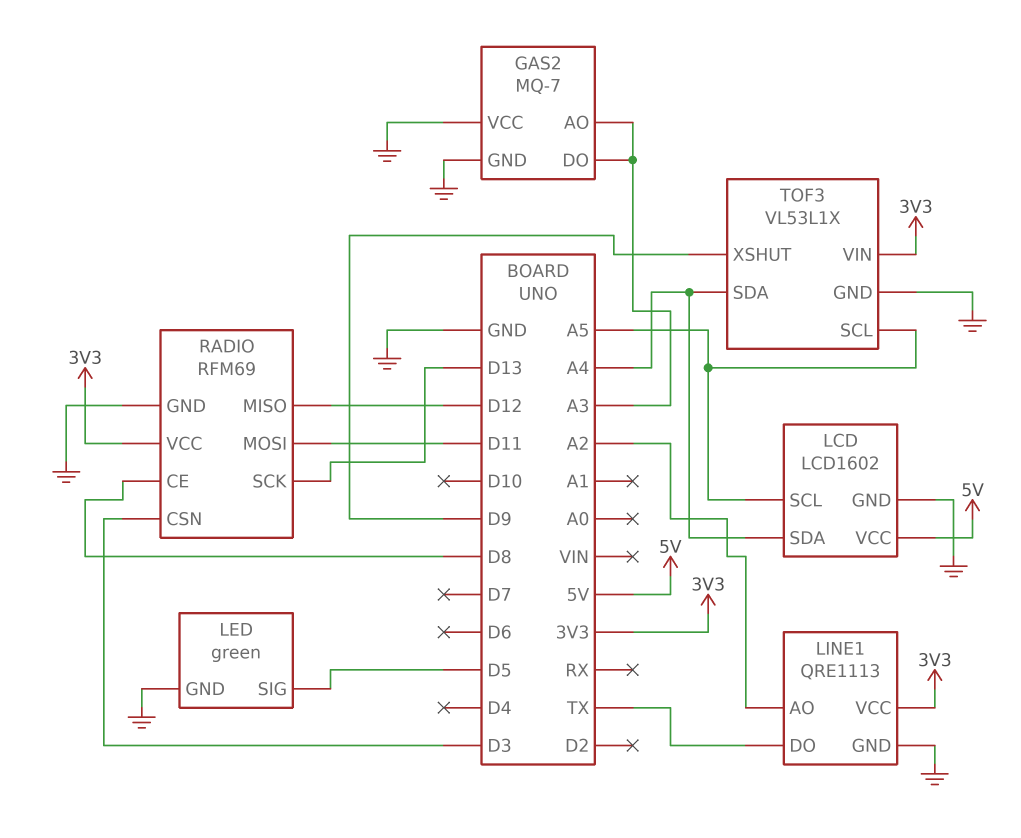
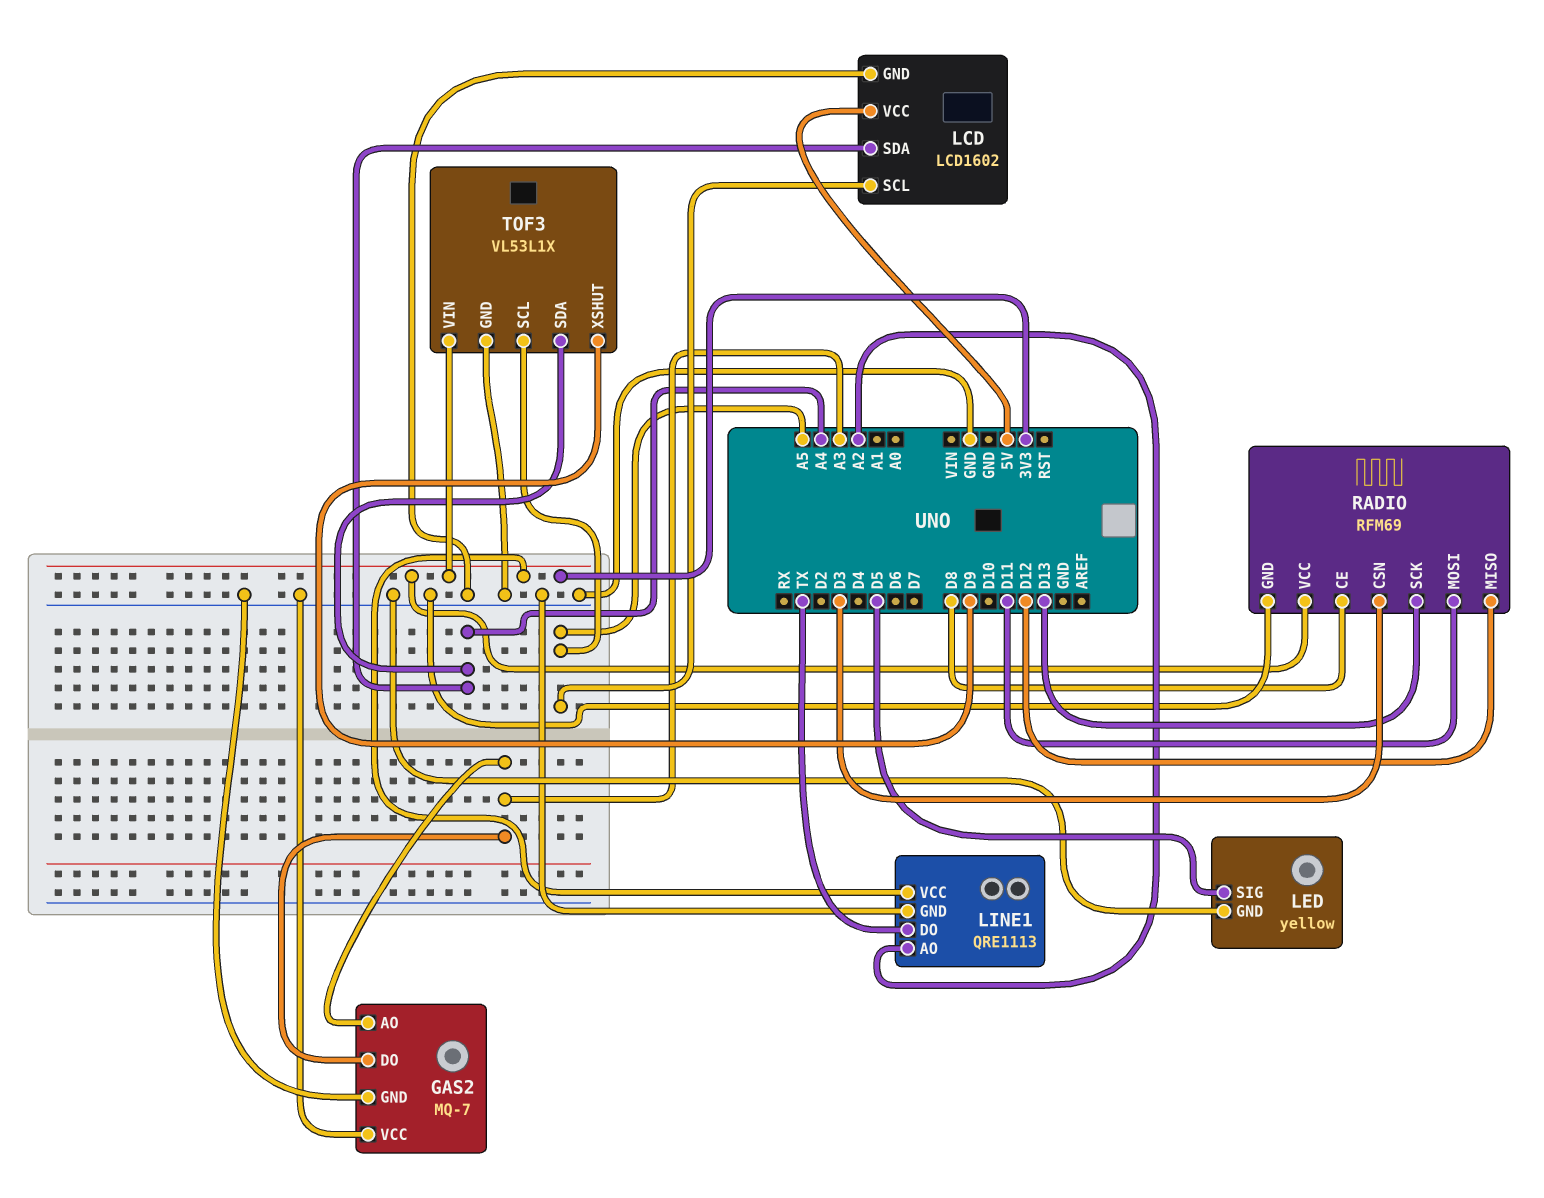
LED: green -> yellow

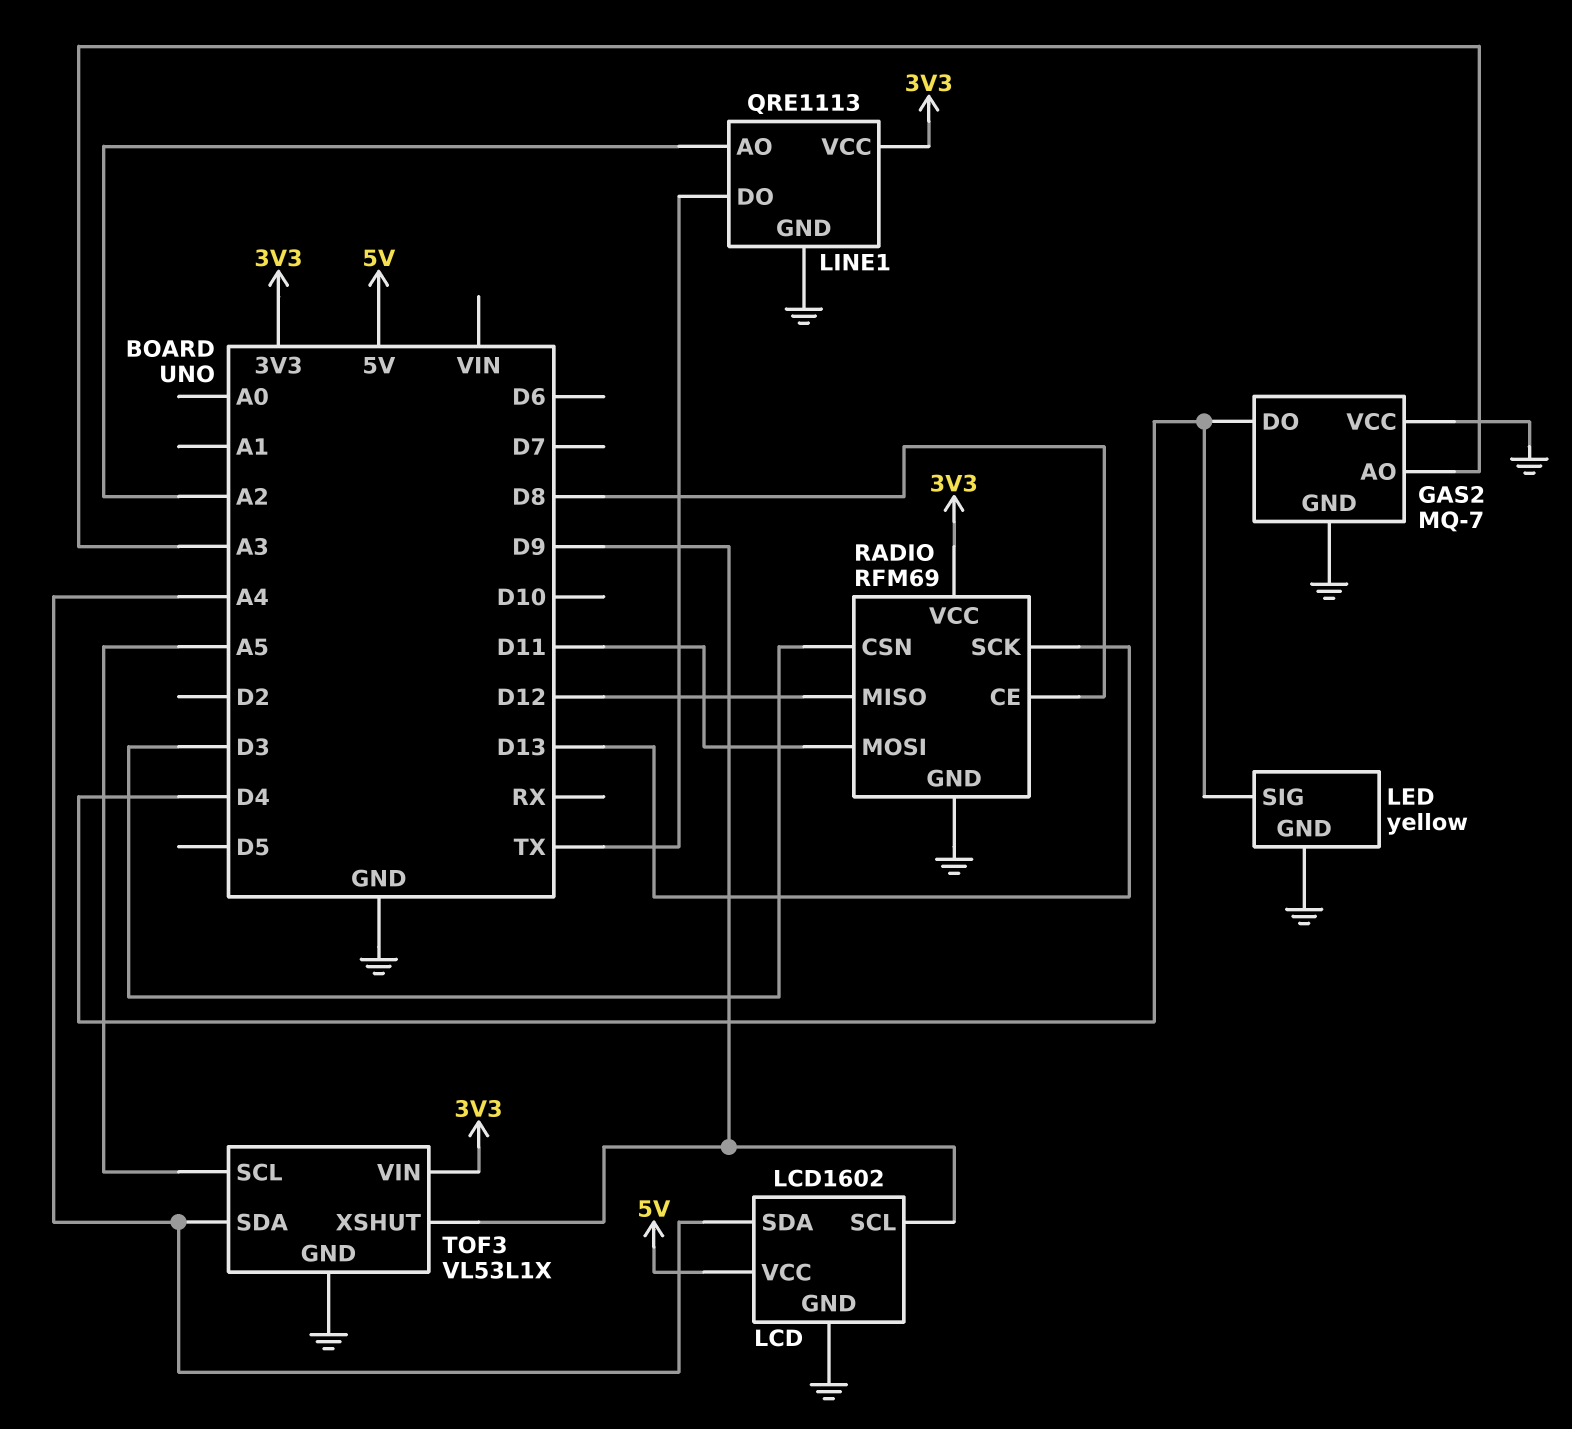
GAS2 pin DO: A3 -> D4
LCD pin SCL: A5 -> D9
LED pin SIG: D5 -> D4

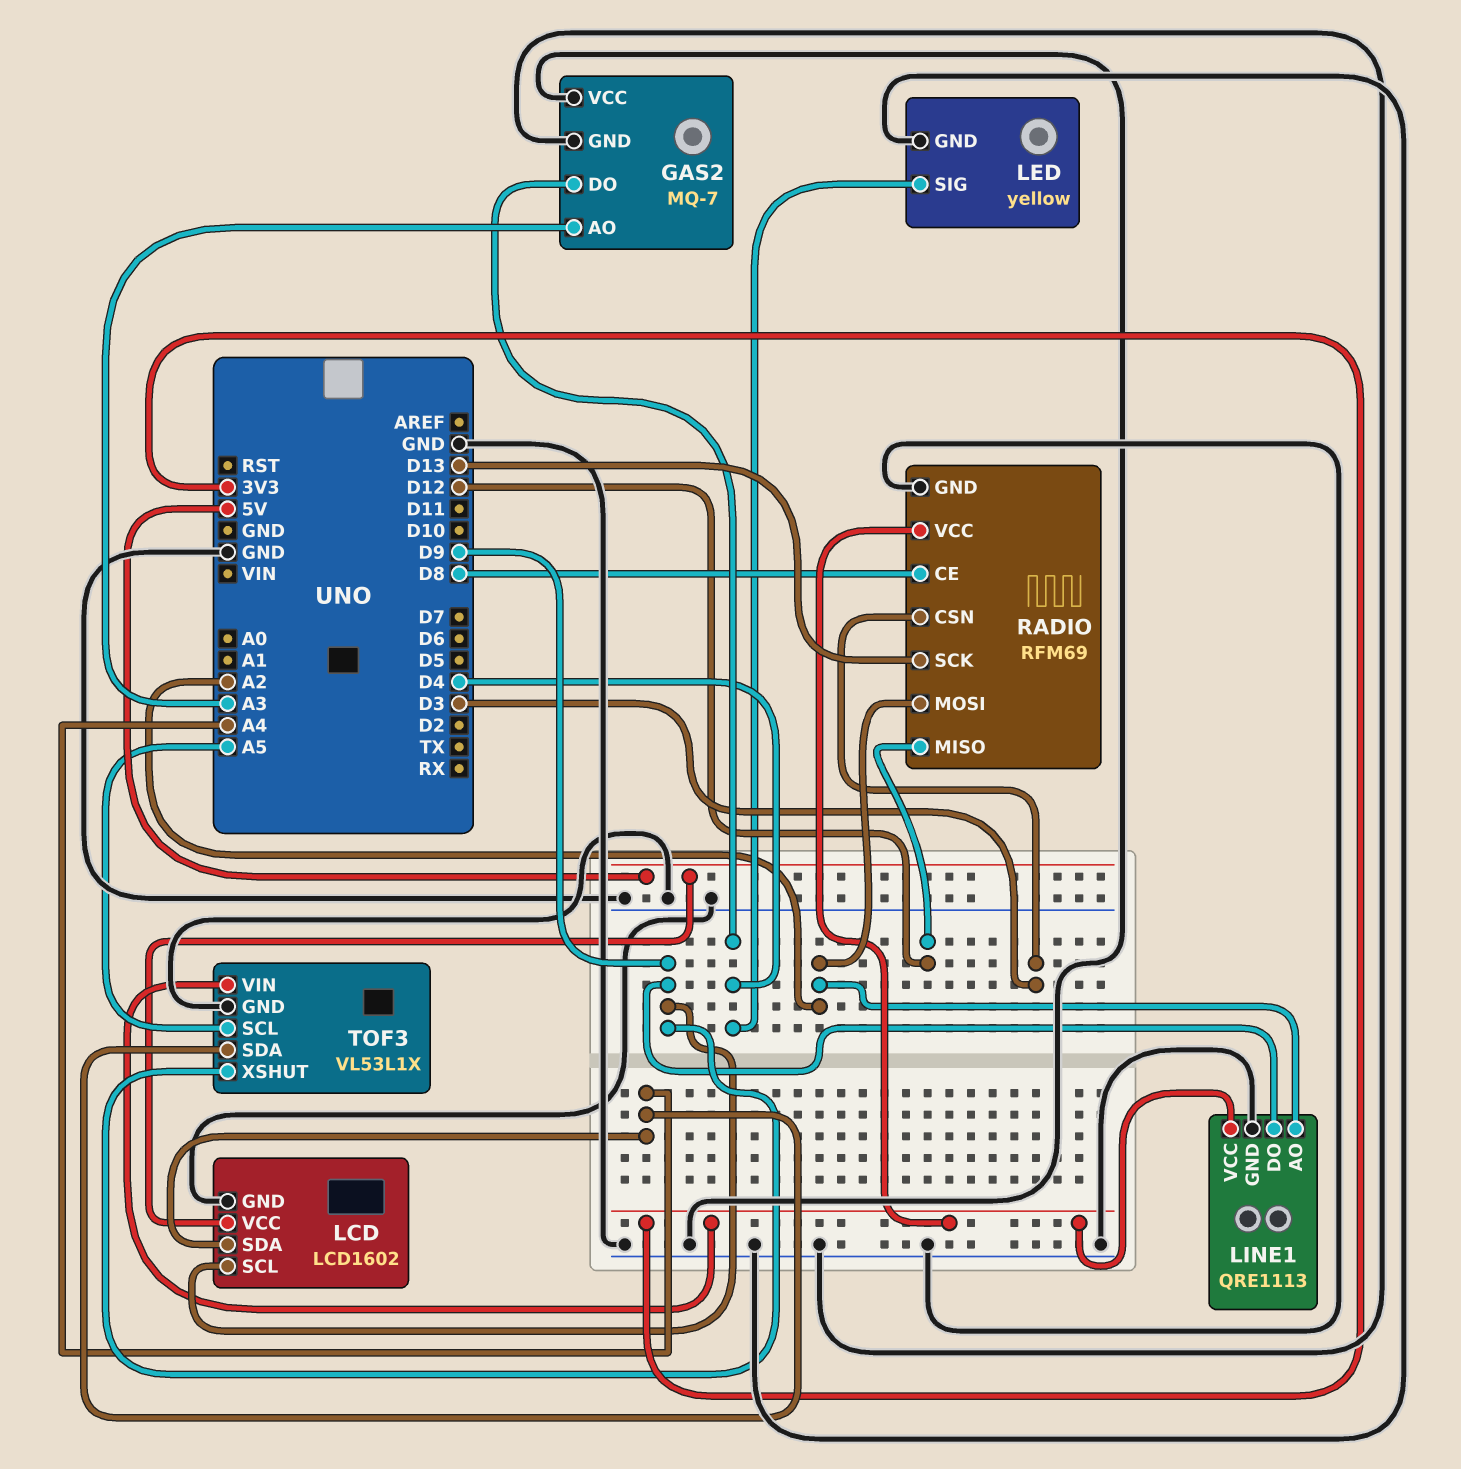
LINE1 pin DO: TX -> D9
RADIO pin MOSI: D11 -> A2

